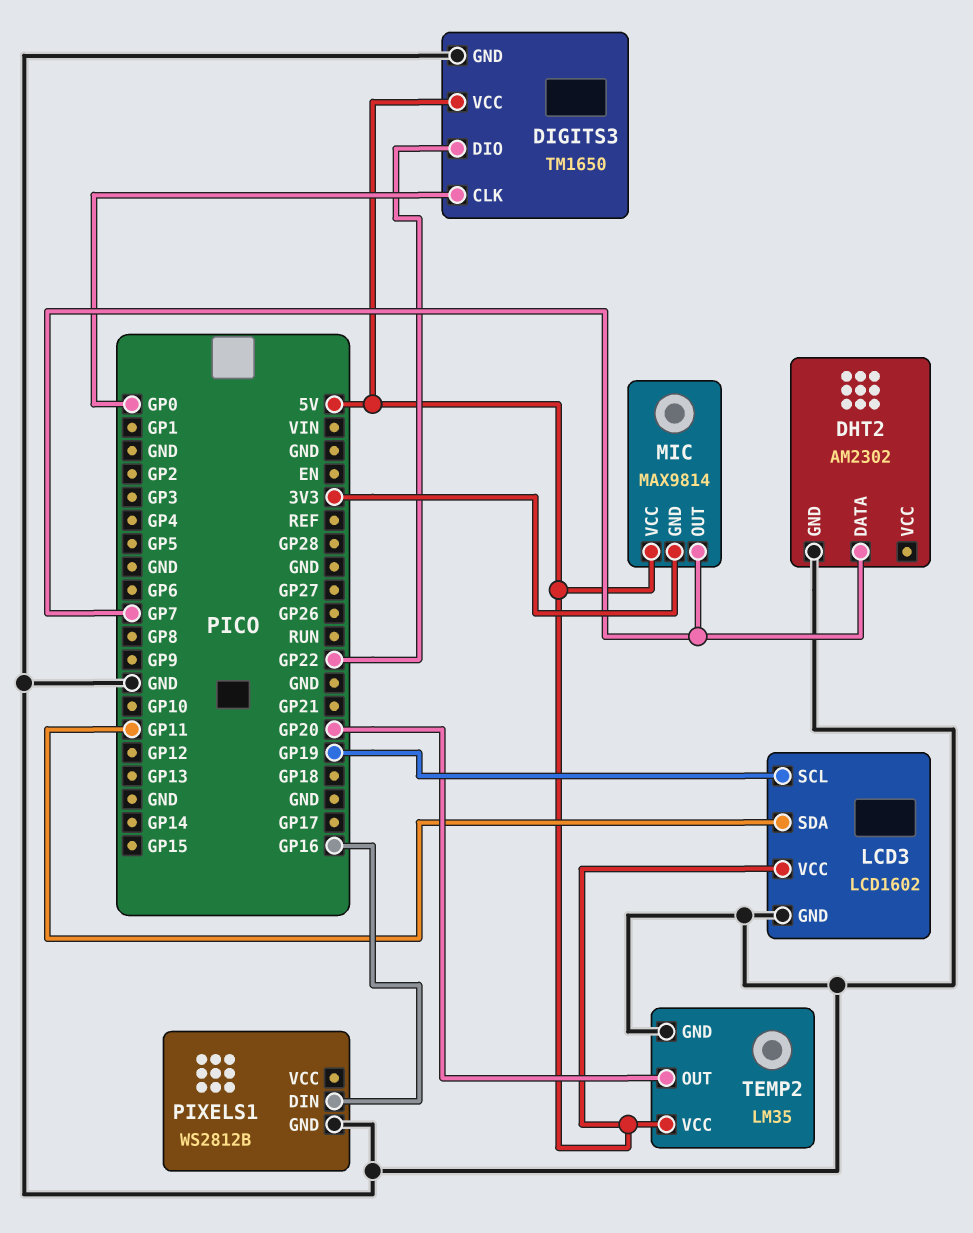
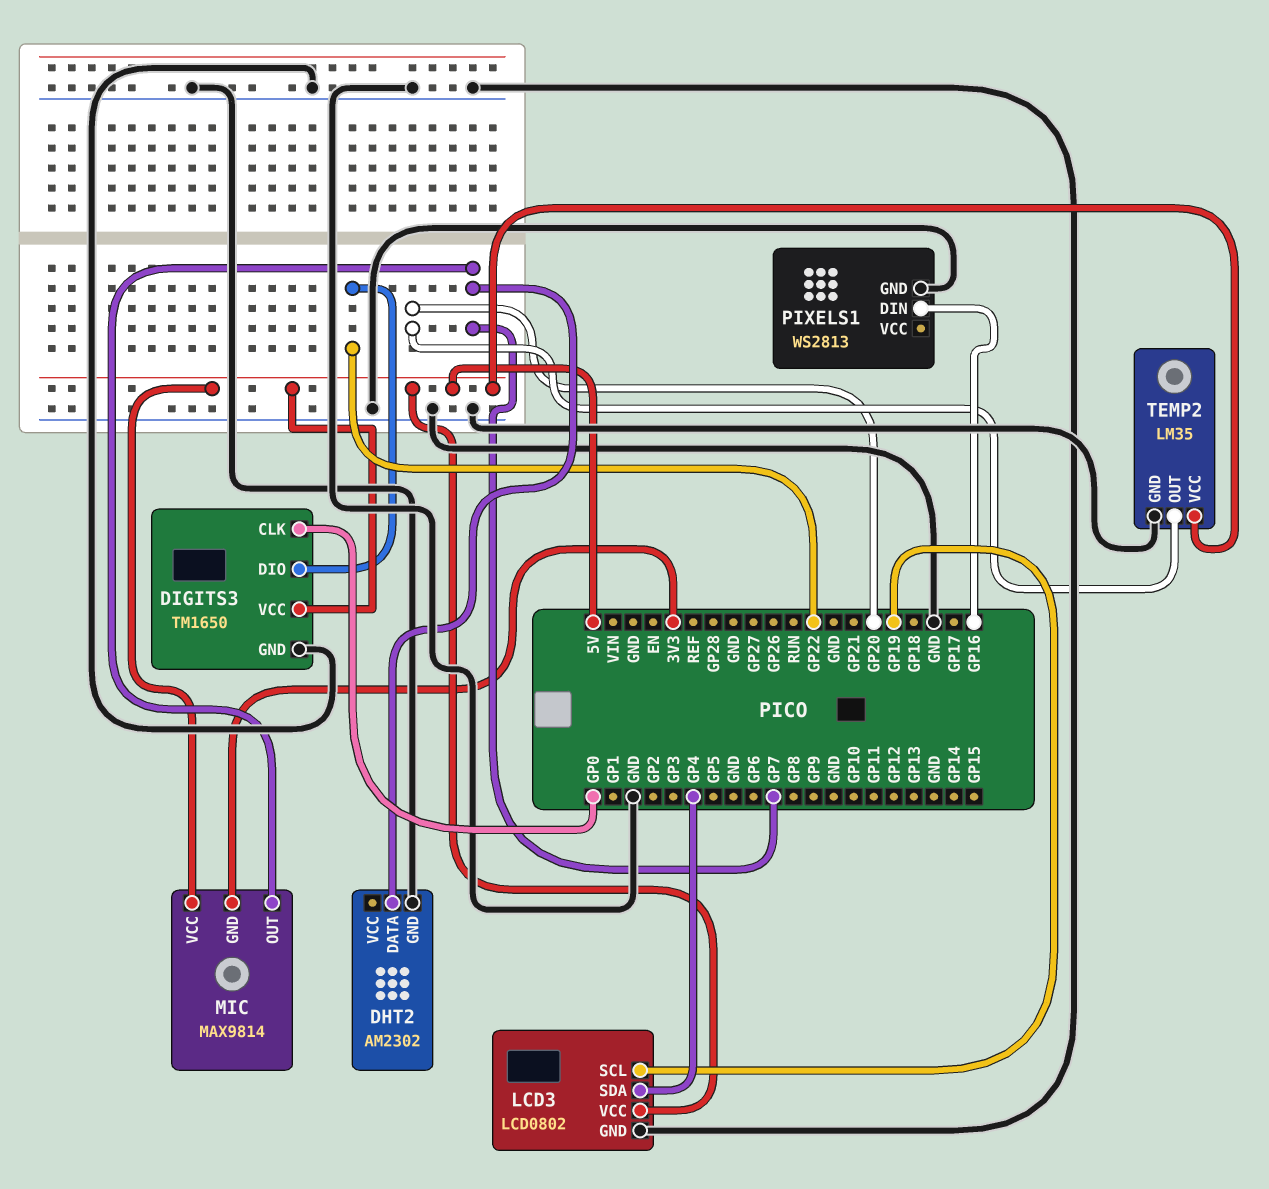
LCD3: LCD1602 -> LCD0802
LCD3 pin SDA: GP11 -> GP4
PIXELS1: WS2812B -> WS2813

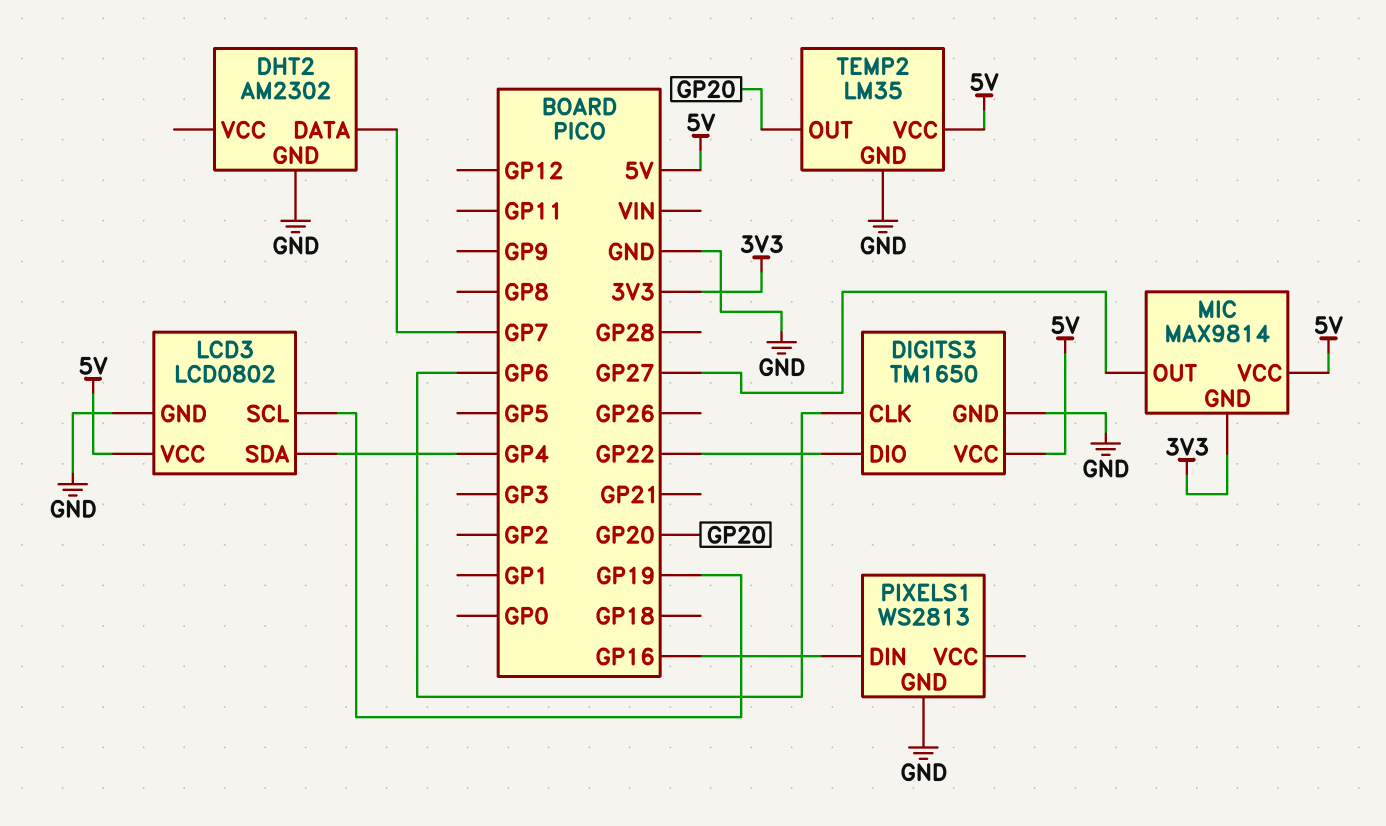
DIGITS3 pin CLK: GP0 -> GP6
MIC pin OUT: GP7 -> GP27

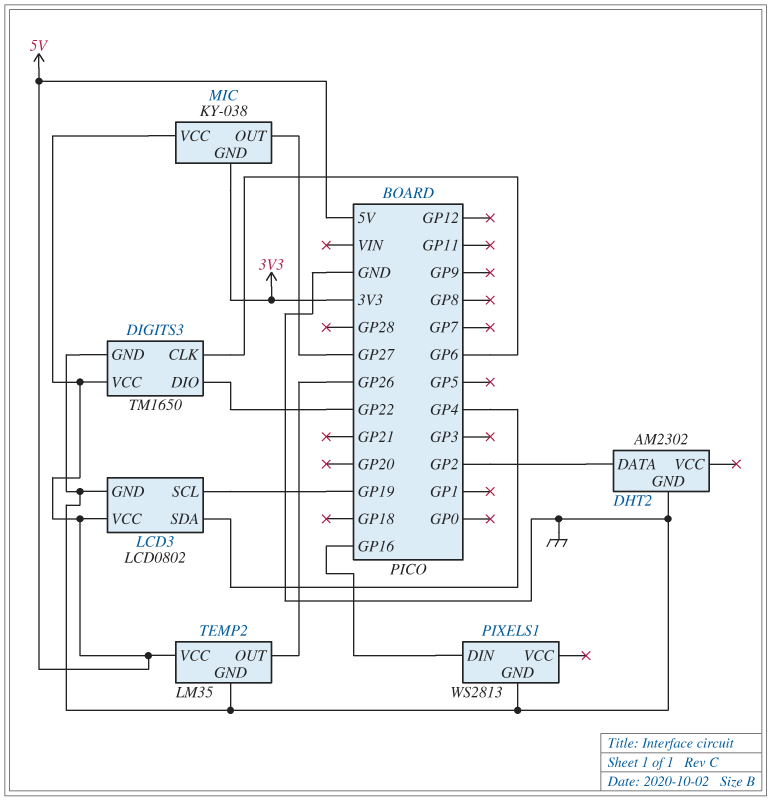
DHT2 pin DATA: GP7 -> GP2
MIC: MAX9814 -> KY-038
TEMP2 pin OUT: GP20 -> GP26

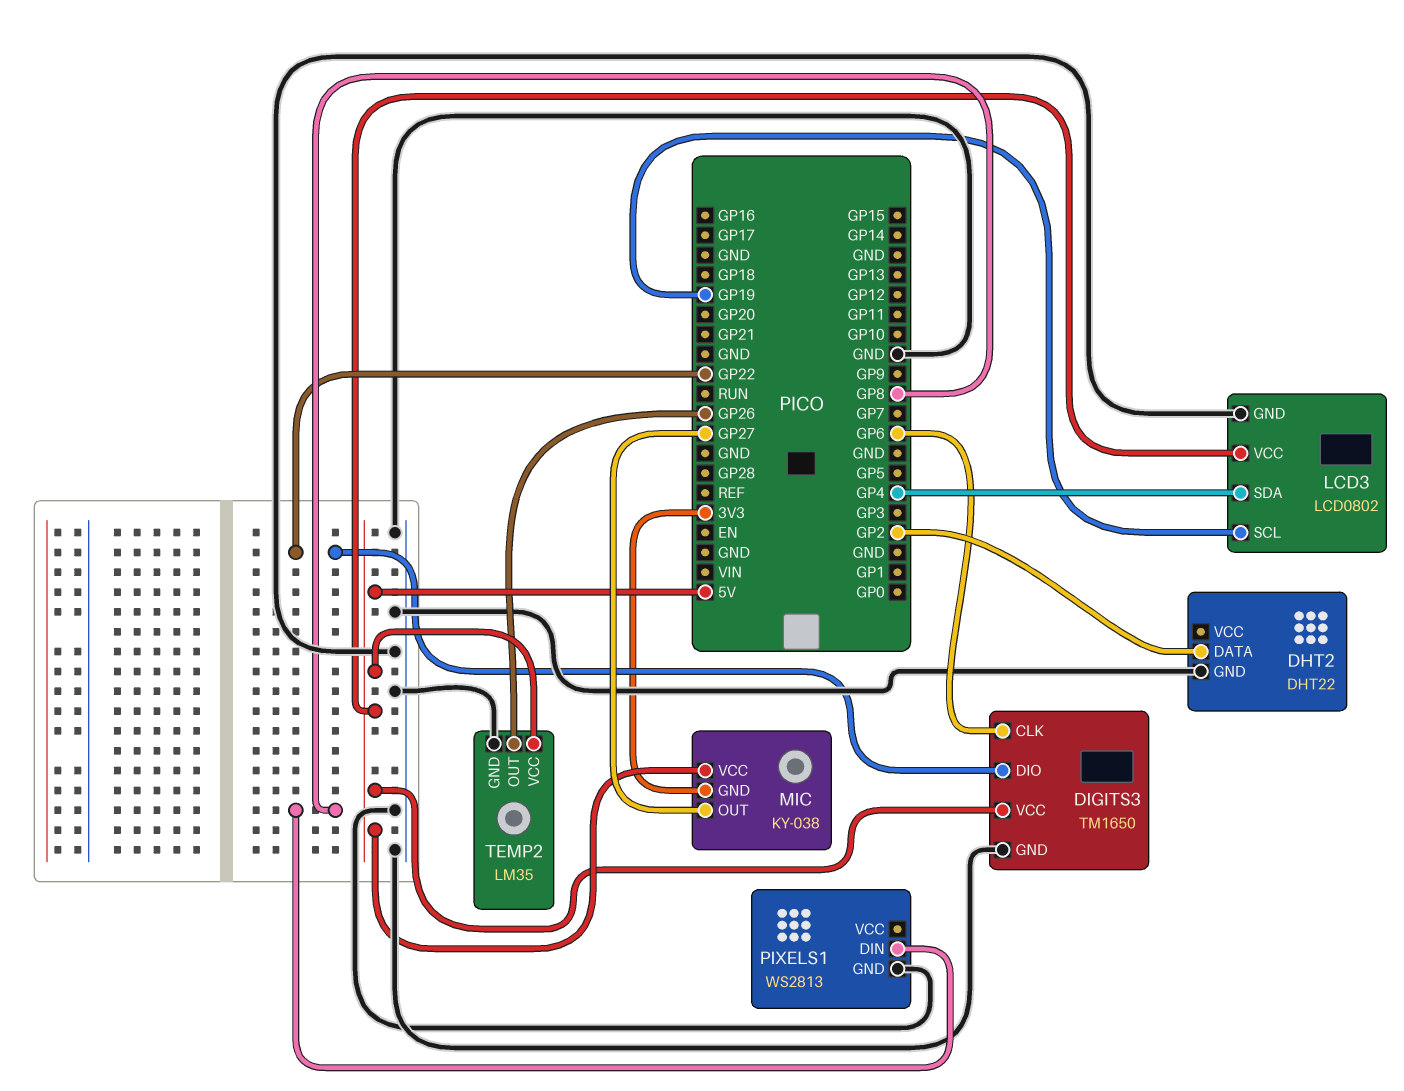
DHT2: AM2302 -> DHT22
PIXELS1 pin DIN: GP16 -> GP8

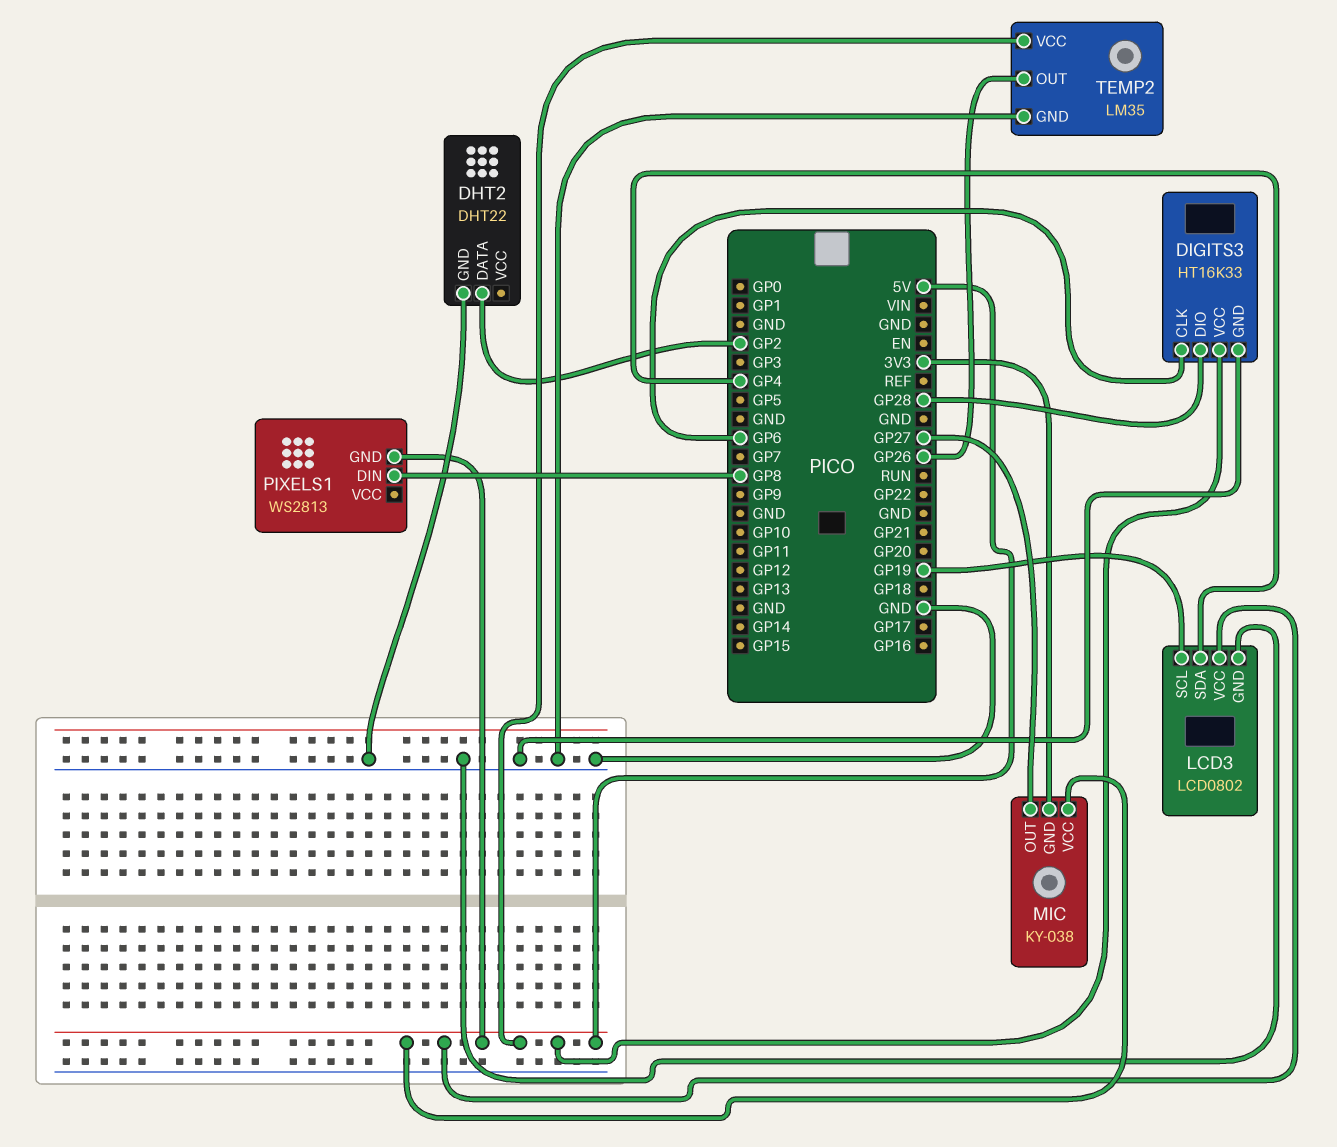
DIGITS3: TM1650 -> HT16K33
DIGITS3 pin DIO: GP22 -> GP28
PIXELS1 pin GND: GND -> 5V

